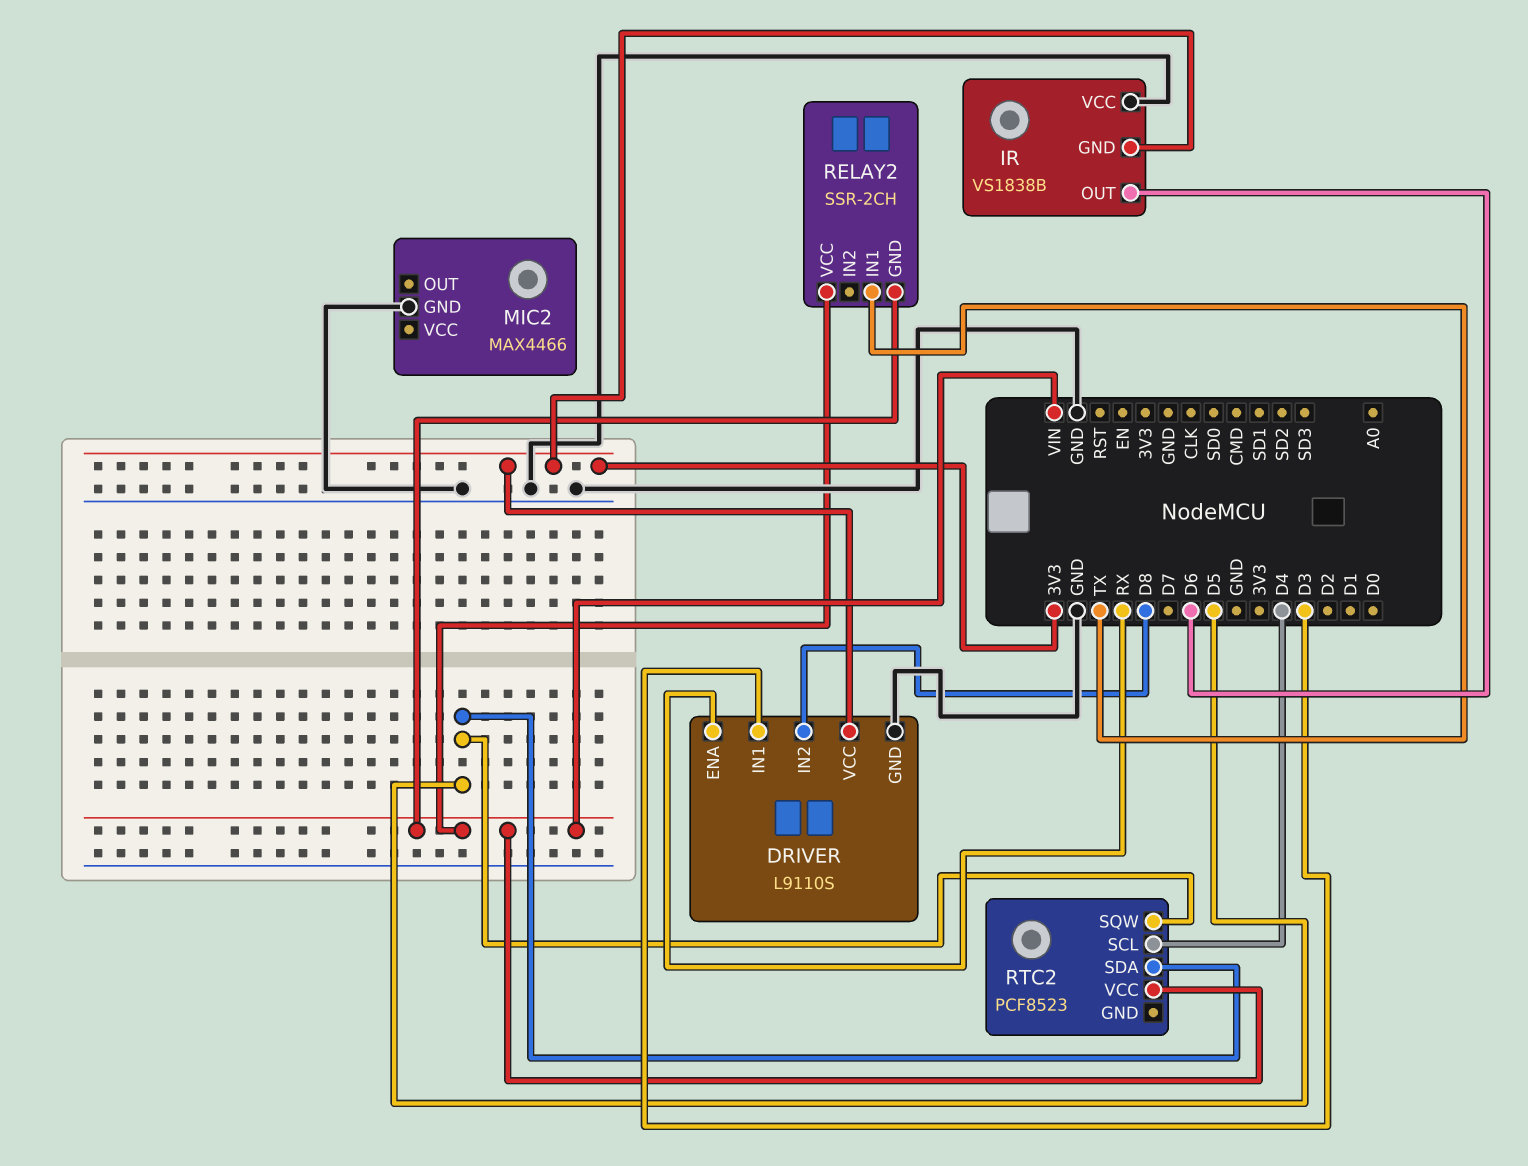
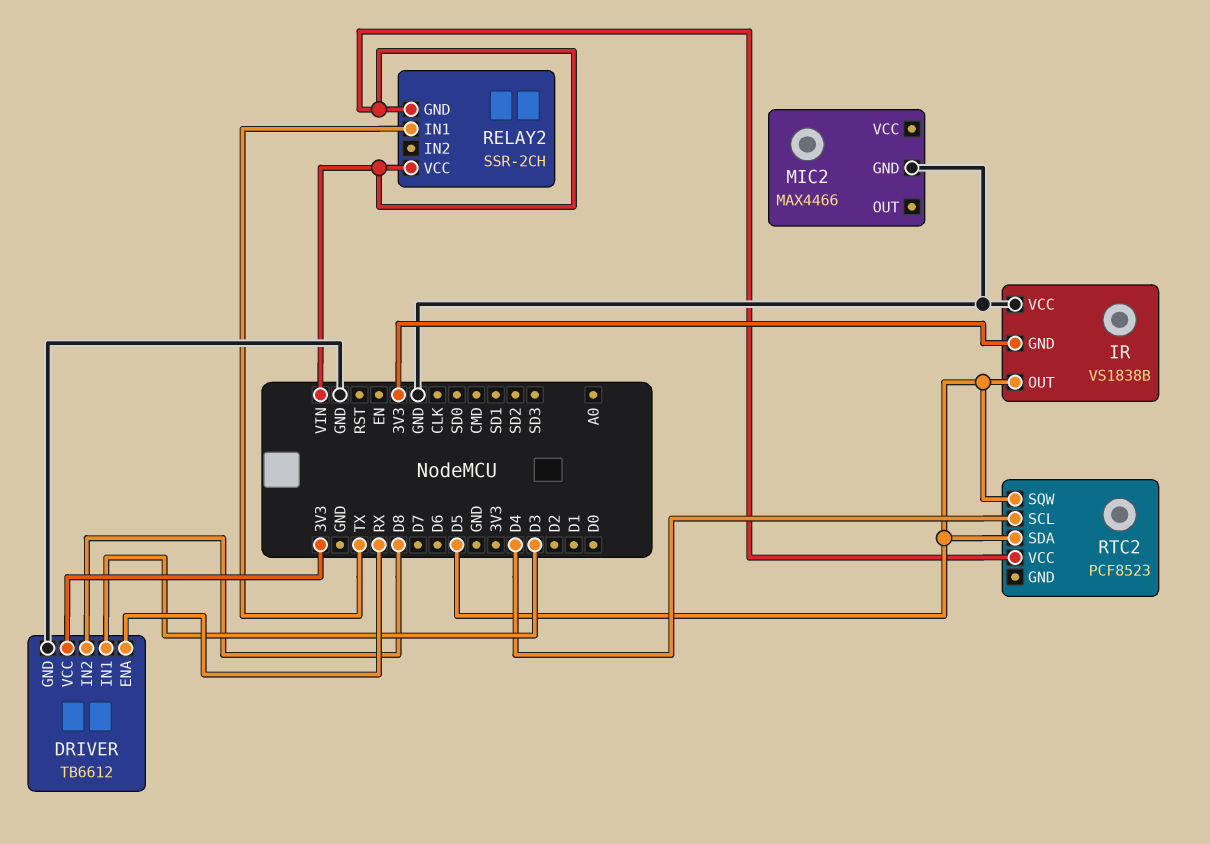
DRIVER: L9110S -> TB6612
IR pin OUT: D6 -> D5

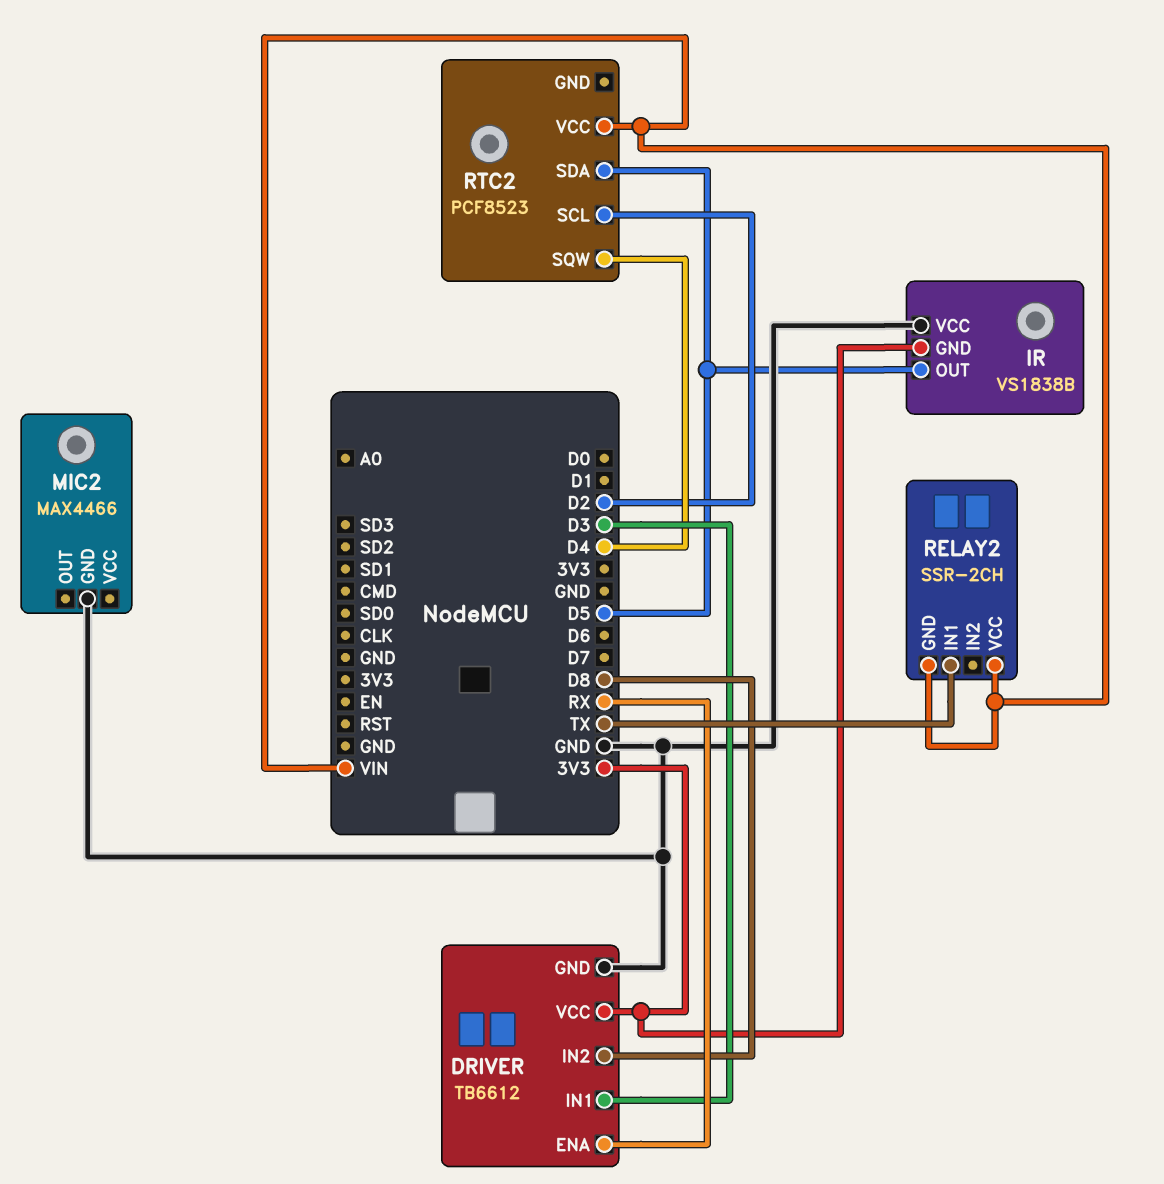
RTC2 pin SCL: D4 -> D2
RTC2 pin SQW: D5 -> D4

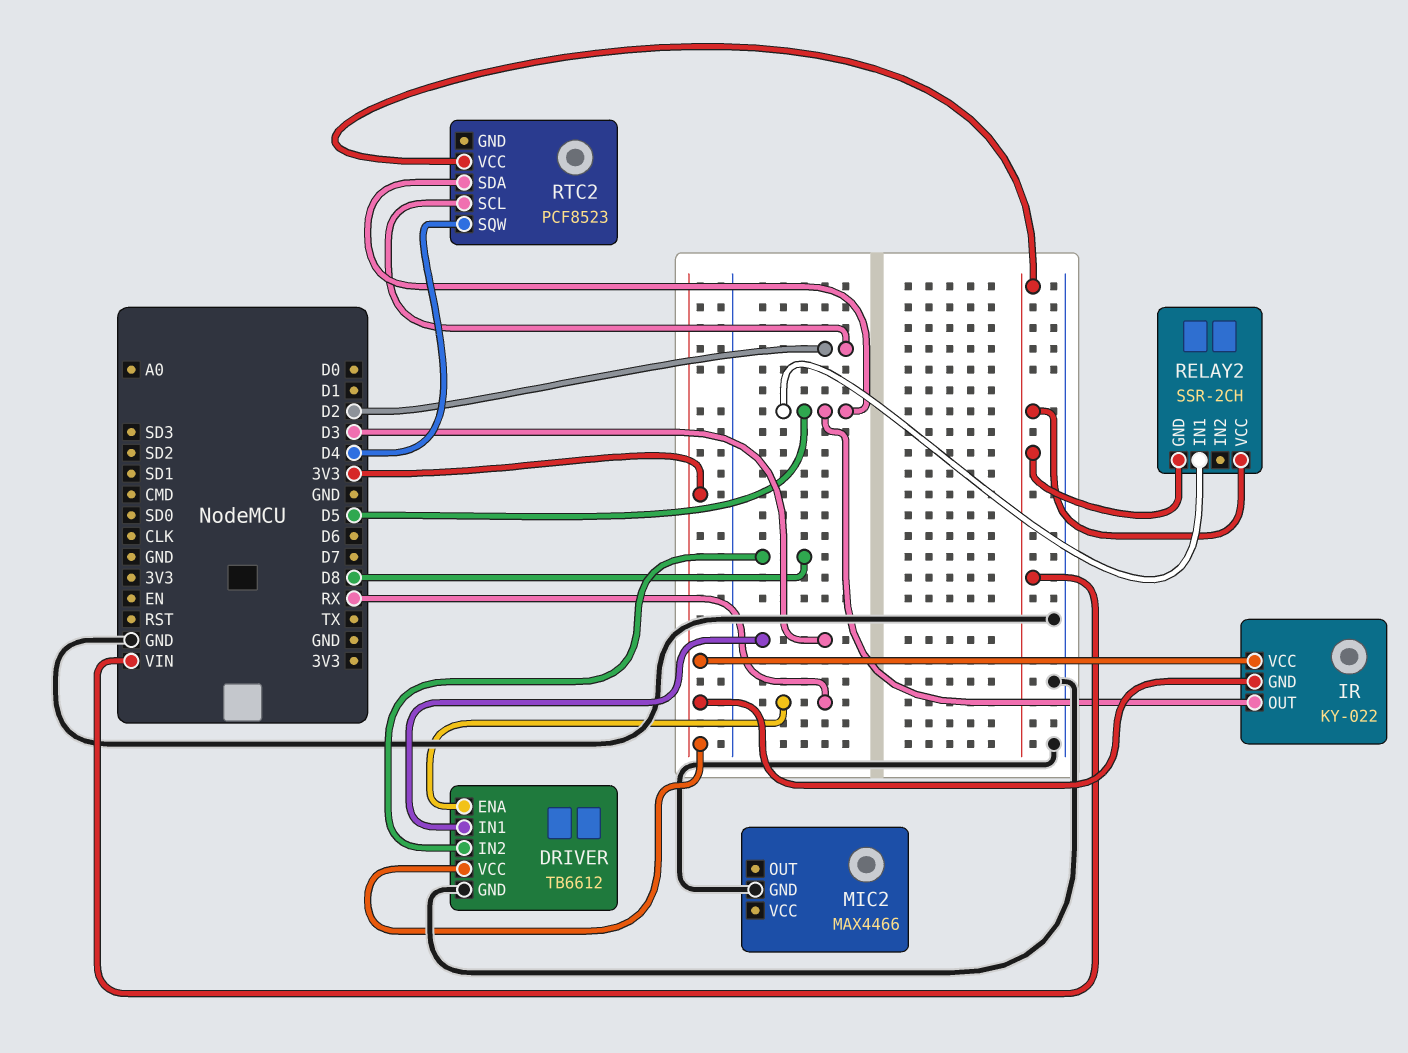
IR: VS1838B -> KY-022
IR pin VCC: GND -> 3V3
RELAY2 pin IN1: TX -> D5

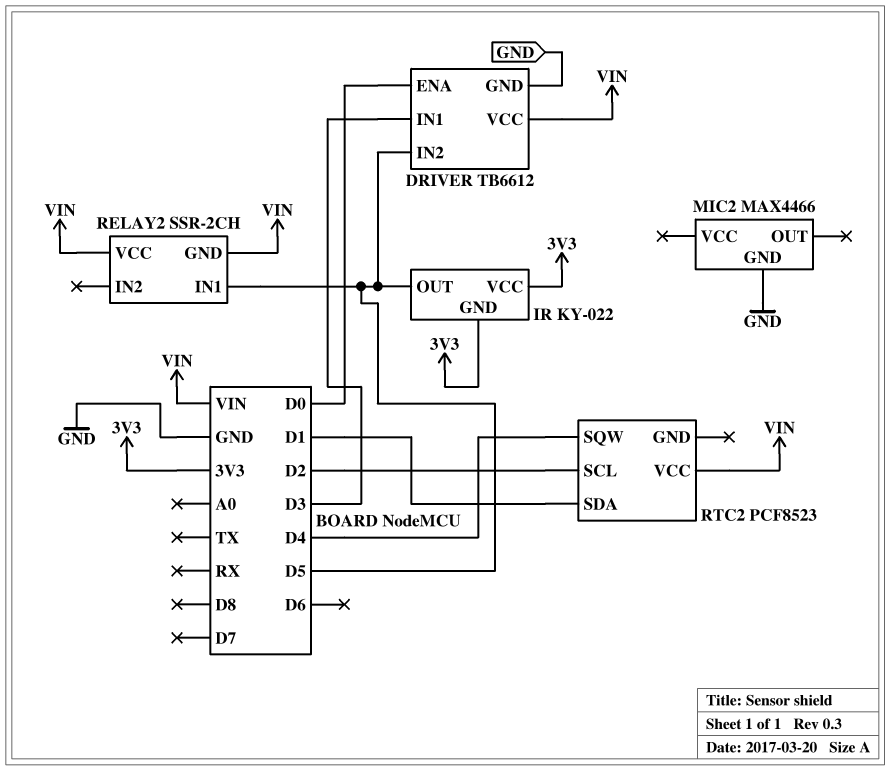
DRIVER pin ENA: RX -> D0
DRIVER pin IN2: D8 -> D5
DRIVER pin VCC: 3V3 -> VIN
RTC2 pin SDA: D5 -> D1

